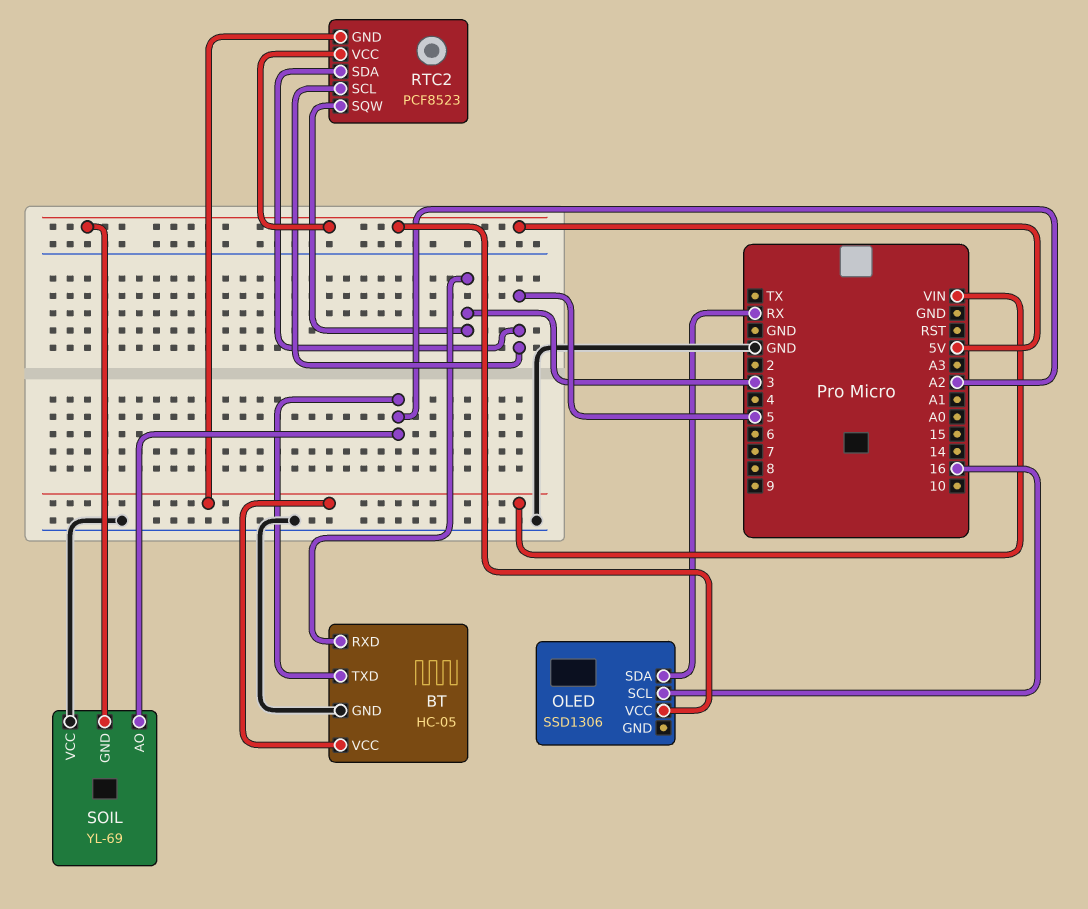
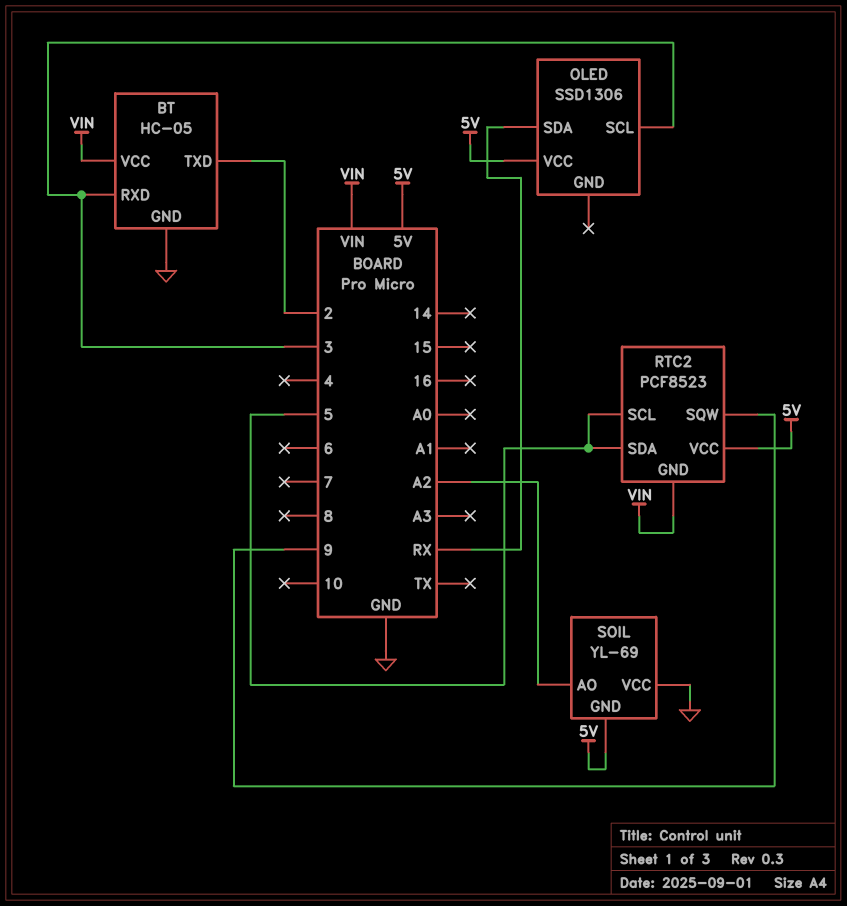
BT pin TXD: A2 -> 2
OLED pin SCL: 16 -> 3
RTC2 pin SQW: 3 -> 9

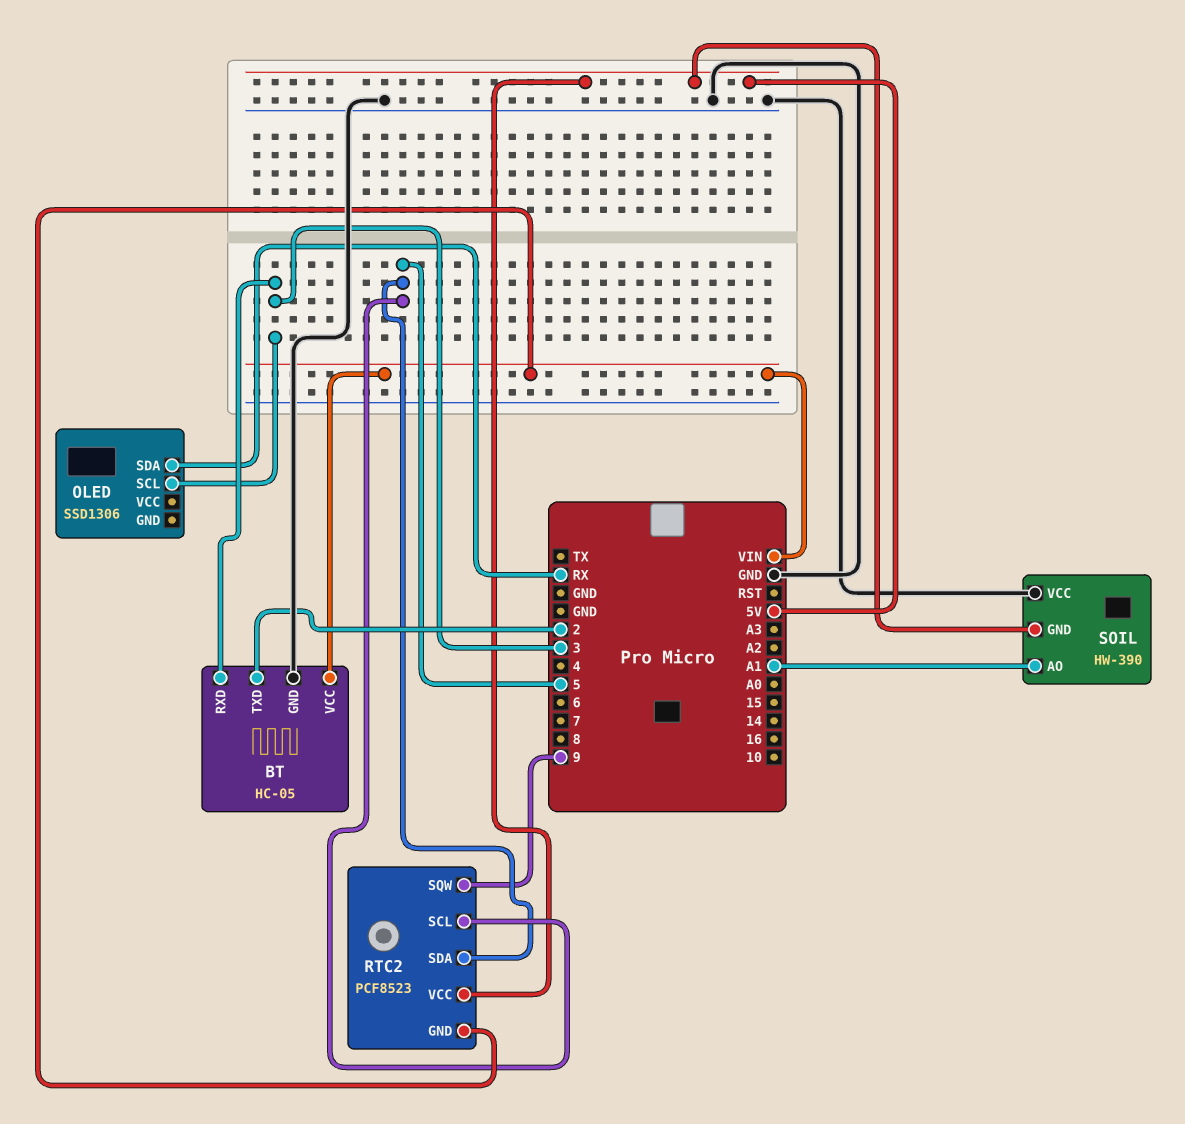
OLED pin VCC: 5V -> none
SOIL: YL-69 -> HW-390
SOIL pin AO: A2 -> A1

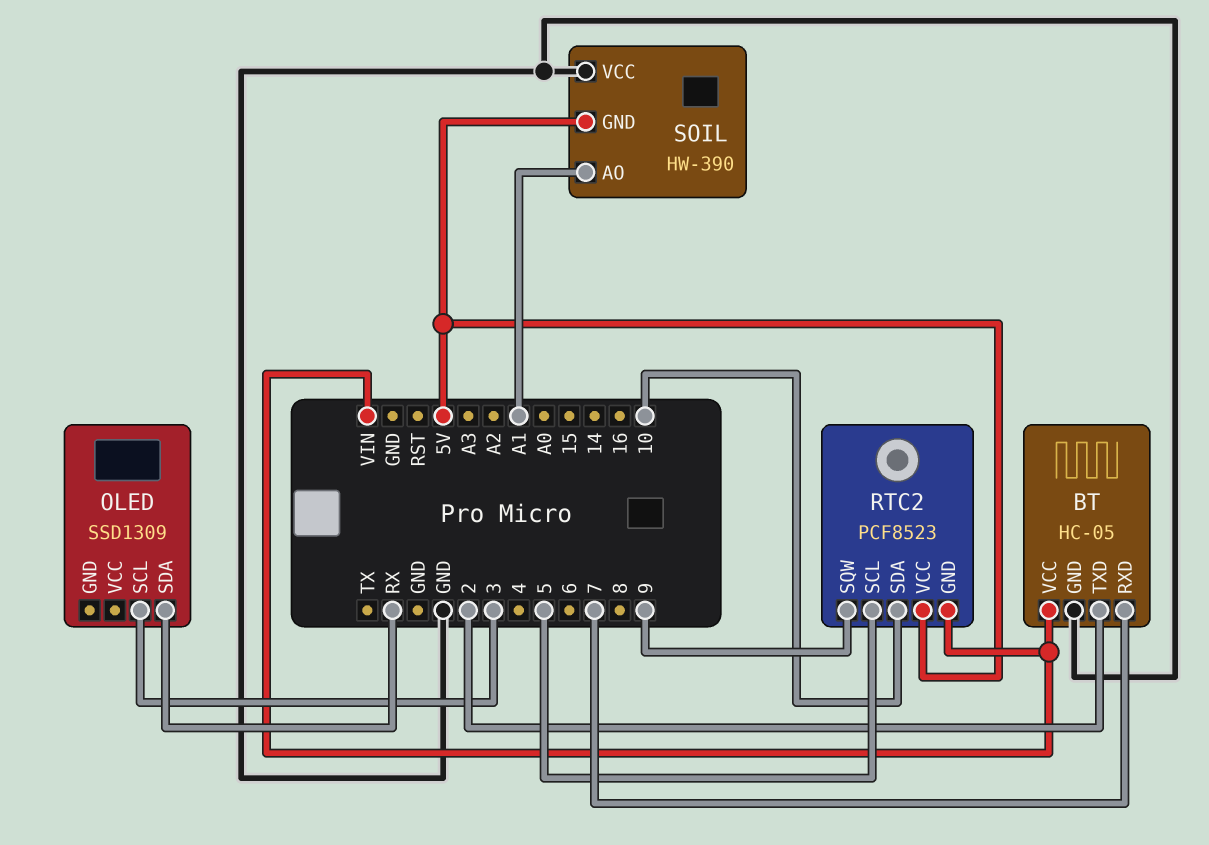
BT pin RXD: 3 -> 7
OLED: SSD1306 -> SSD1309
RTC2 pin SDA: 5 -> 10

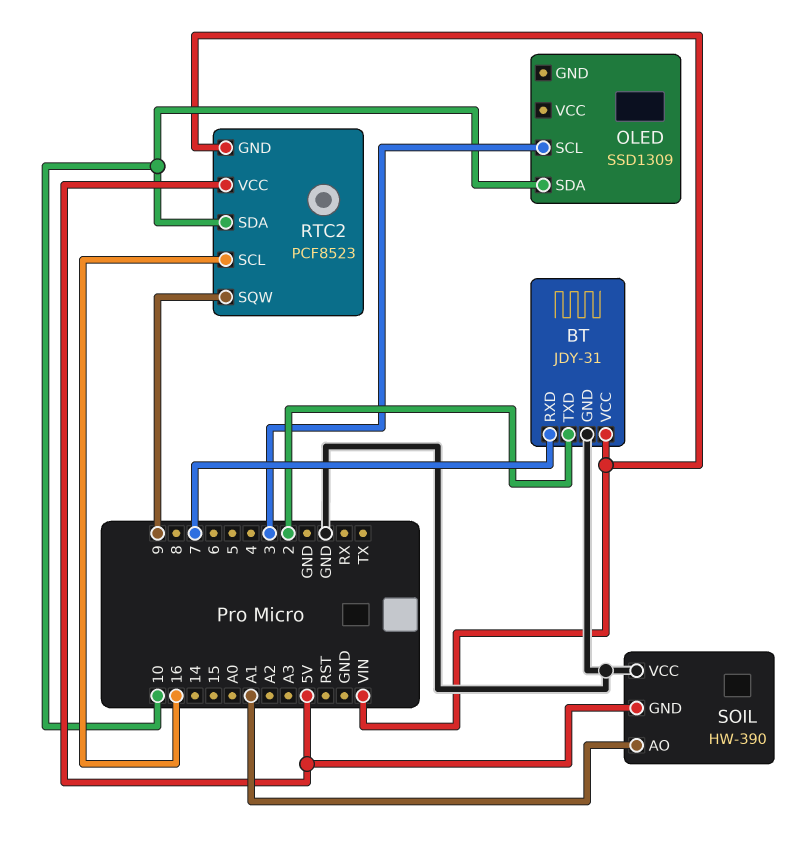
BT: HC-05 -> JDY-31
OLED pin SDA: RX -> 10
RTC2 pin SCL: 5 -> 16

